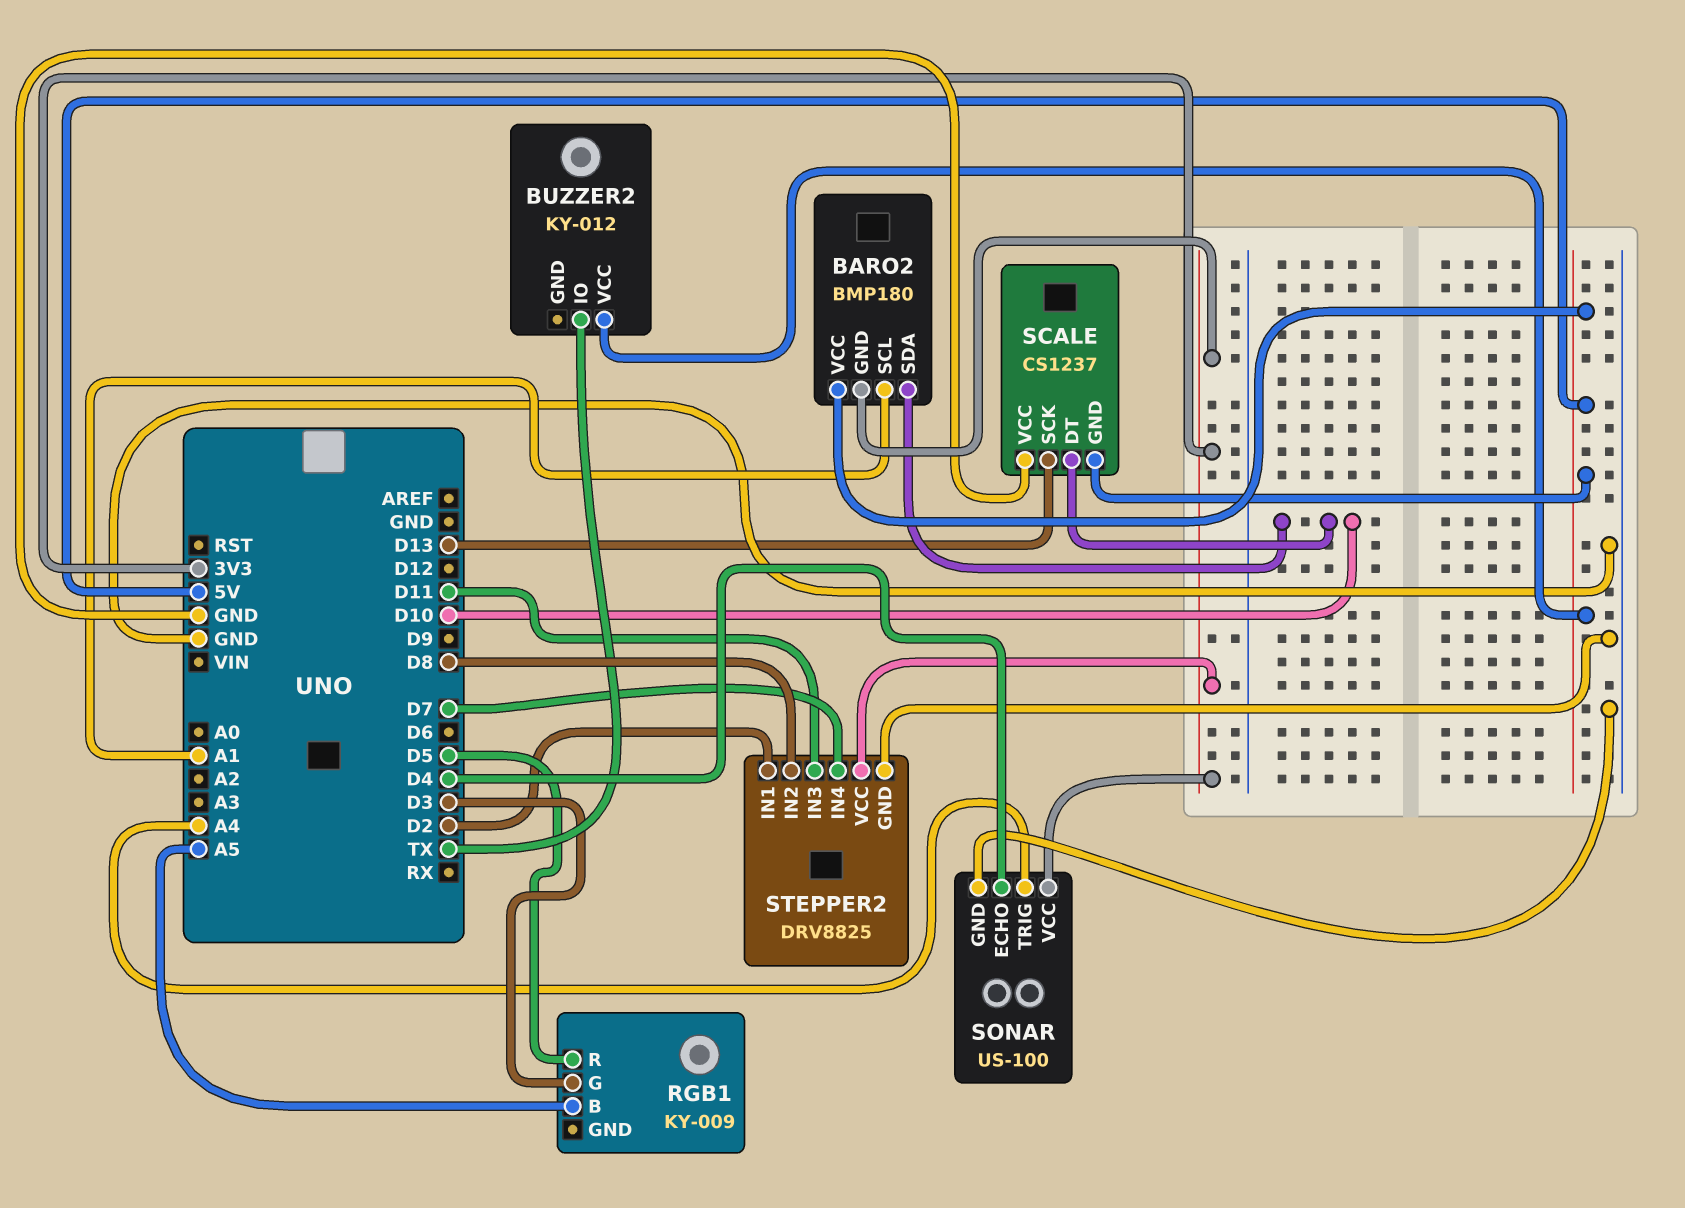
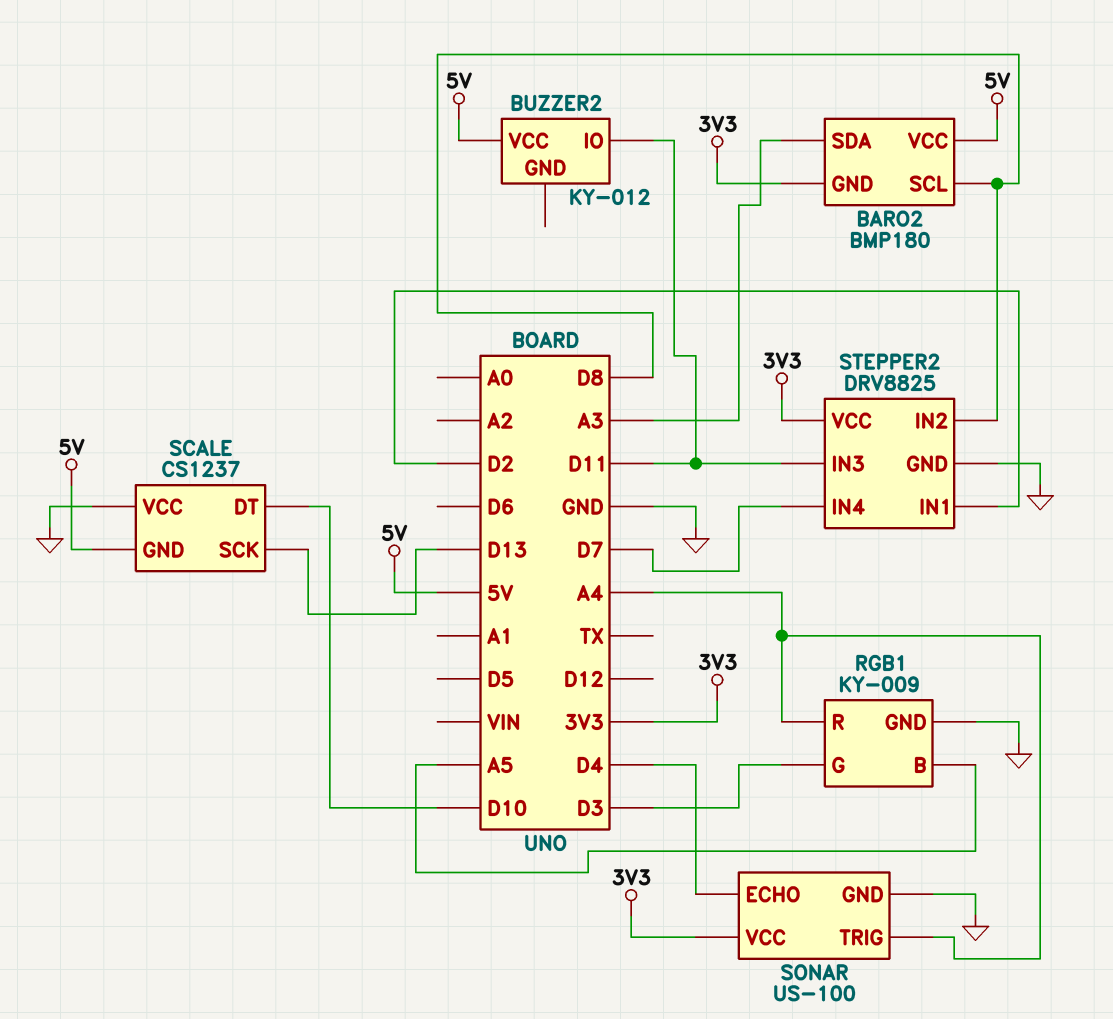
BARO2 pin SCL: A1 -> D8
BARO2 pin SDA: D10 -> A3
BUZZER2 pin IO: TX -> D11
RGB1 pin GND: none -> GND
RGB1 pin R: D5 -> A4

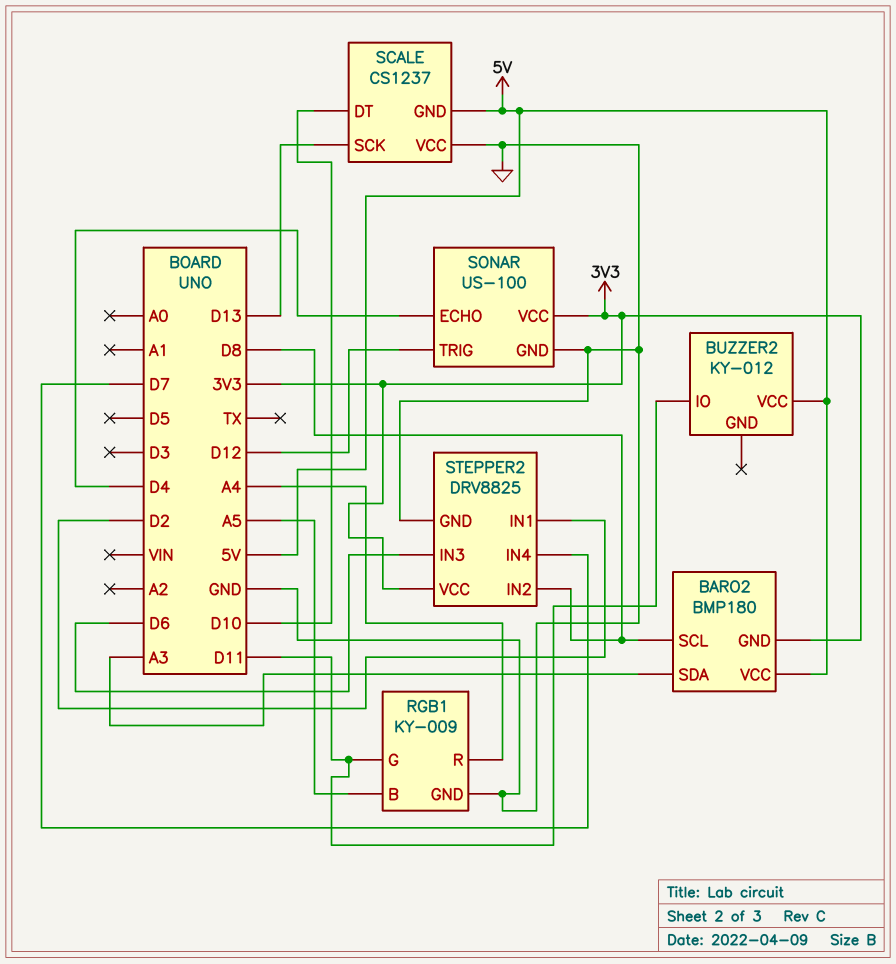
RGB1 pin G: D3 -> D11
SONAR pin TRIG: A4 -> D12
STEPPER2 pin IN3: D11 -> D6

